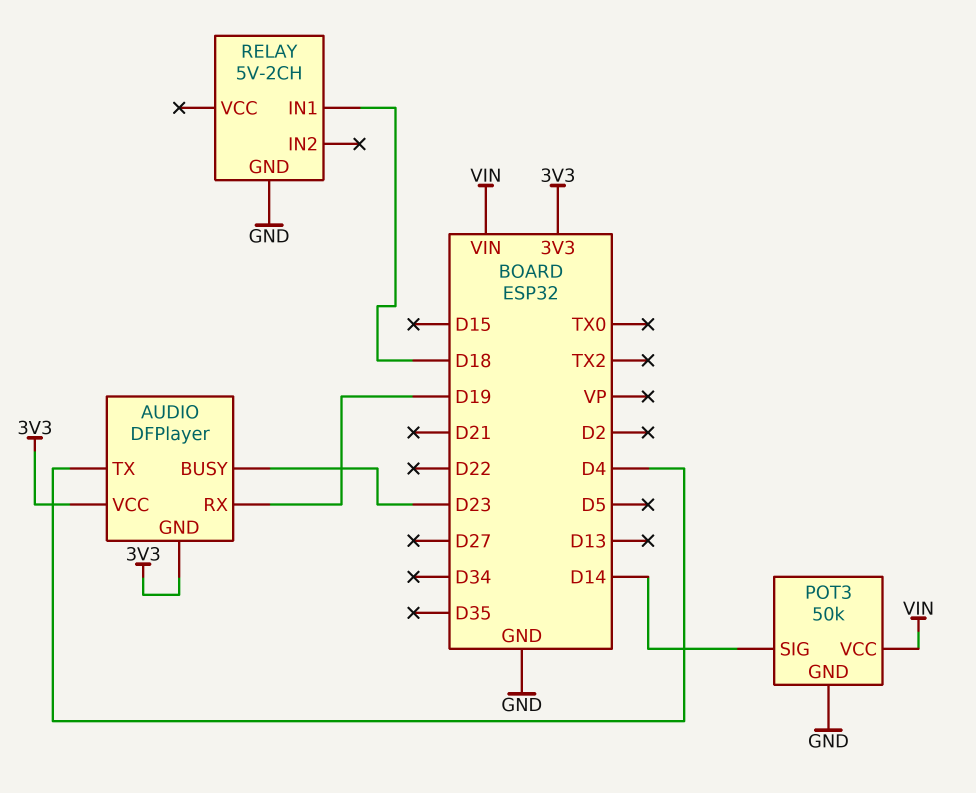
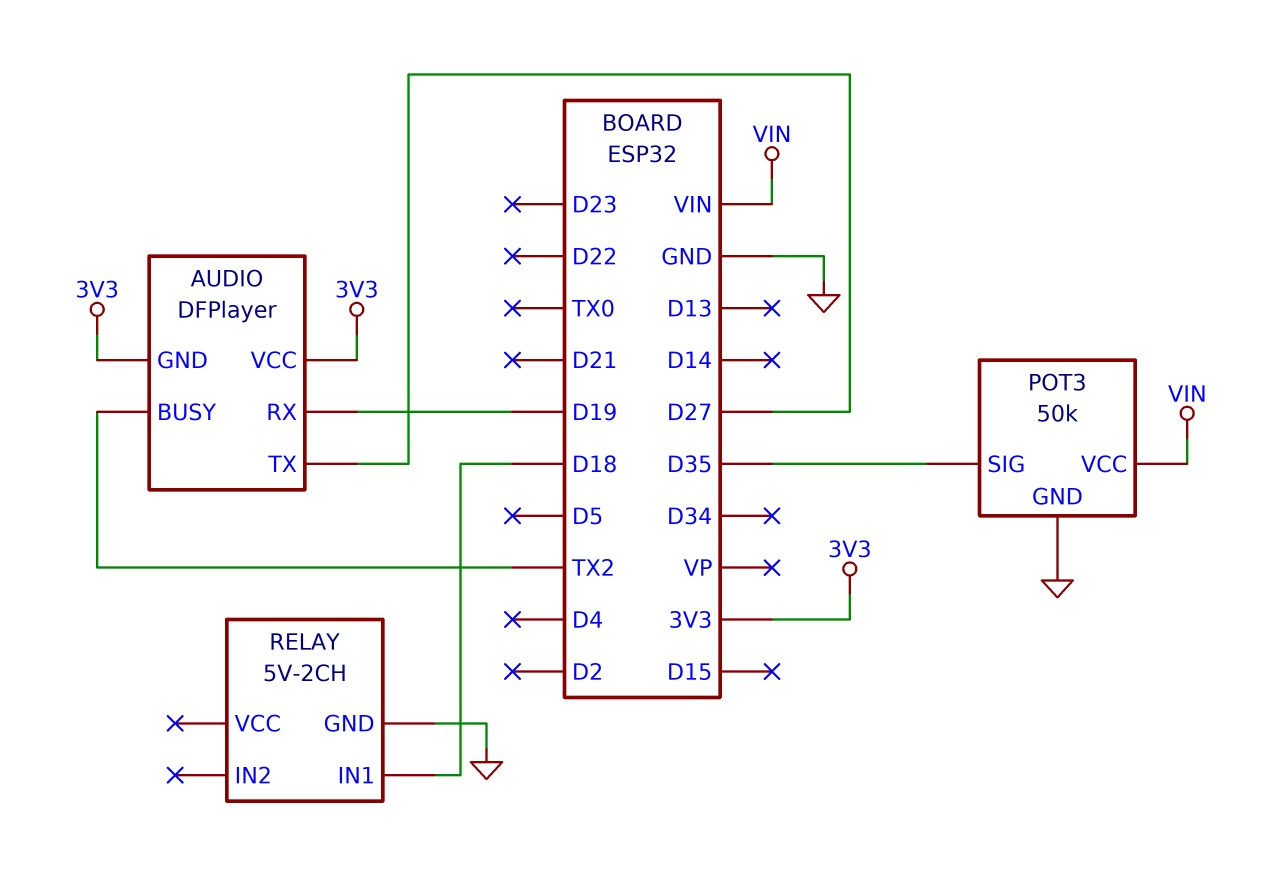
AUDIO pin BUSY: D23 -> TX2
AUDIO pin TX: D4 -> D27
POT3 pin SIG: D14 -> D35

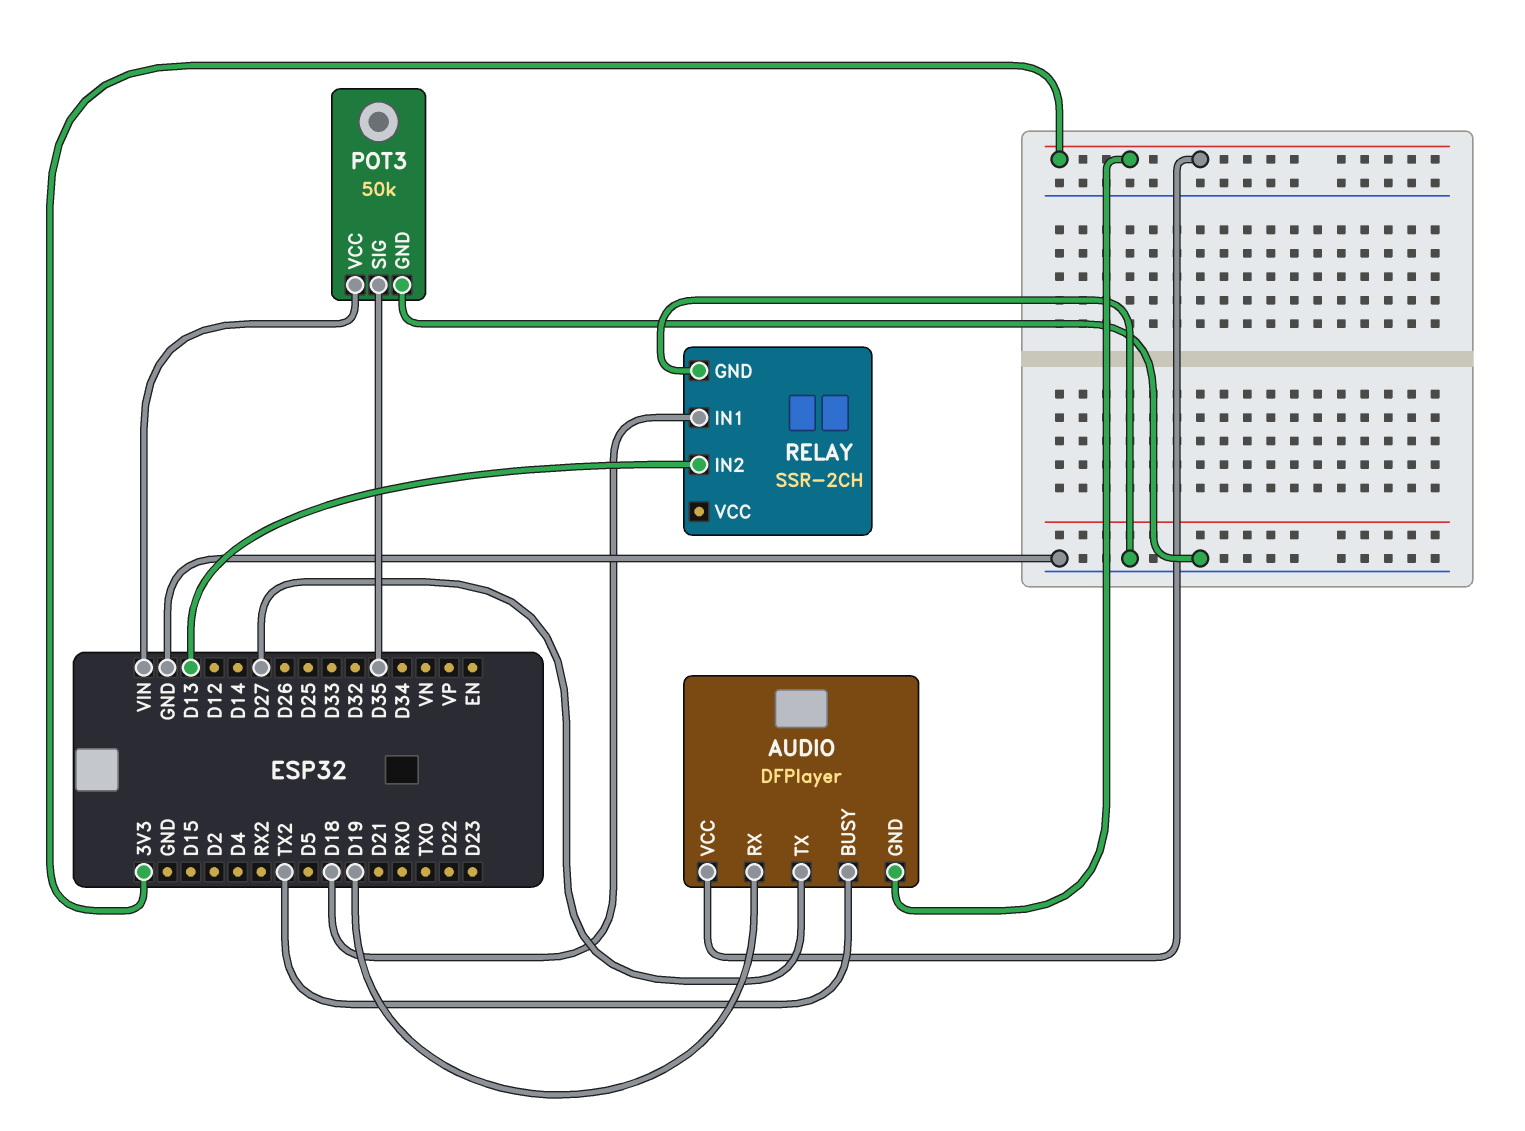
RELAY: 5V-2CH -> SSR-2CH
RELAY pin IN2: none -> D13

